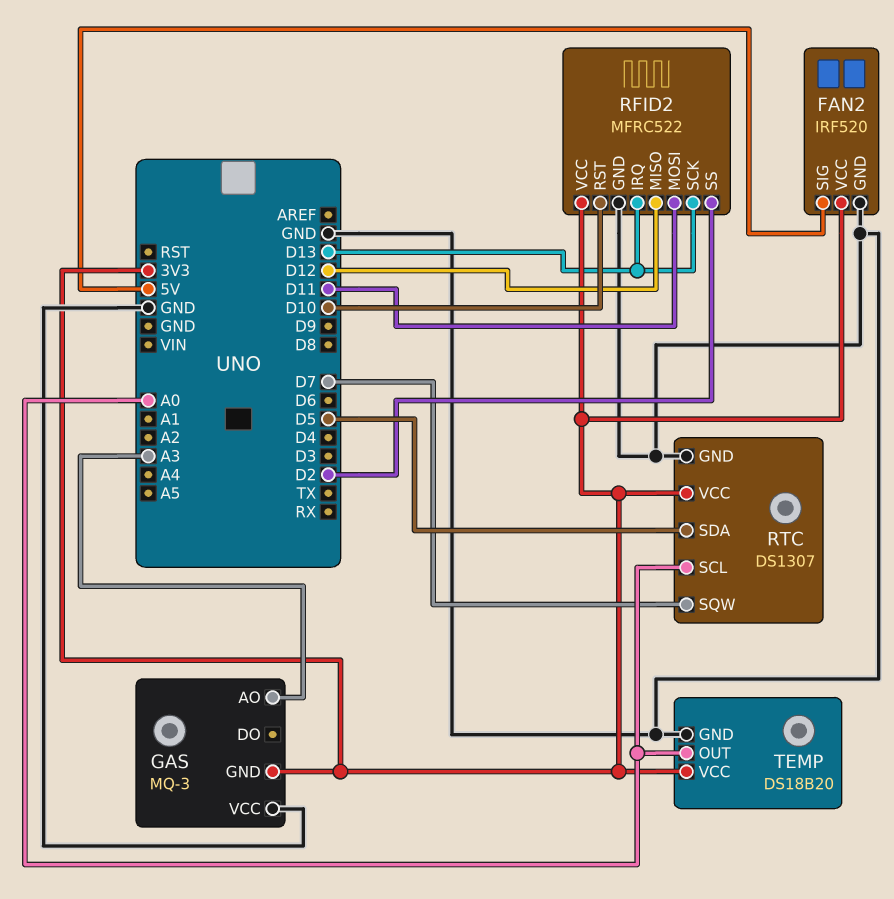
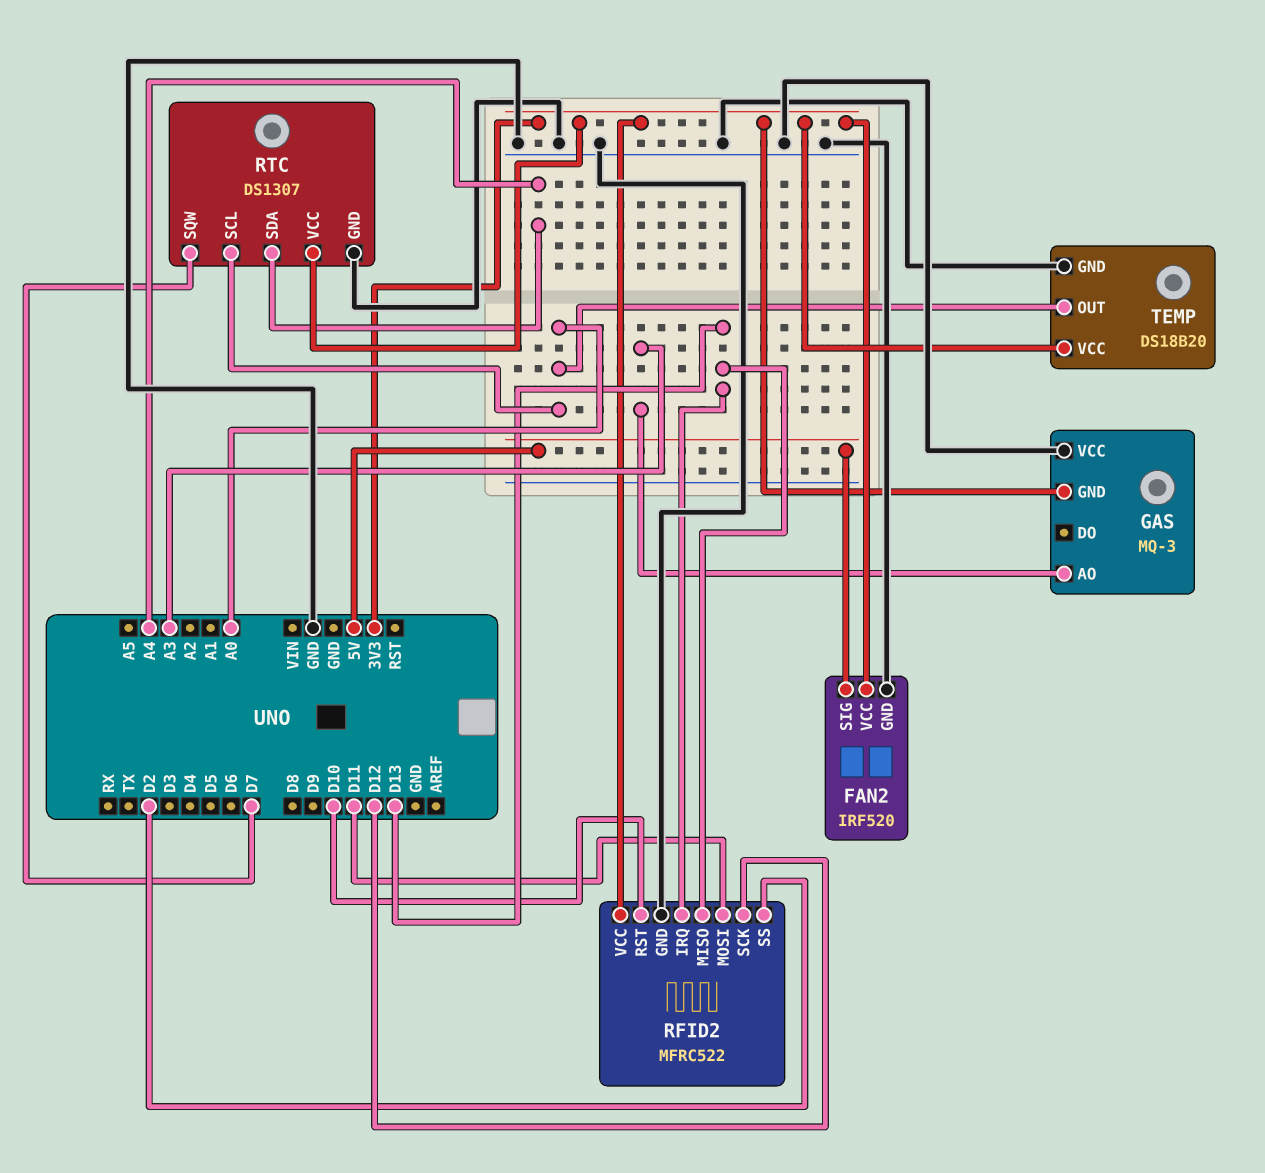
RFID2 pin MISO: D12 -> D13
RFID2 pin SCK: D13 -> D12
RTC pin SDA: D5 -> A4

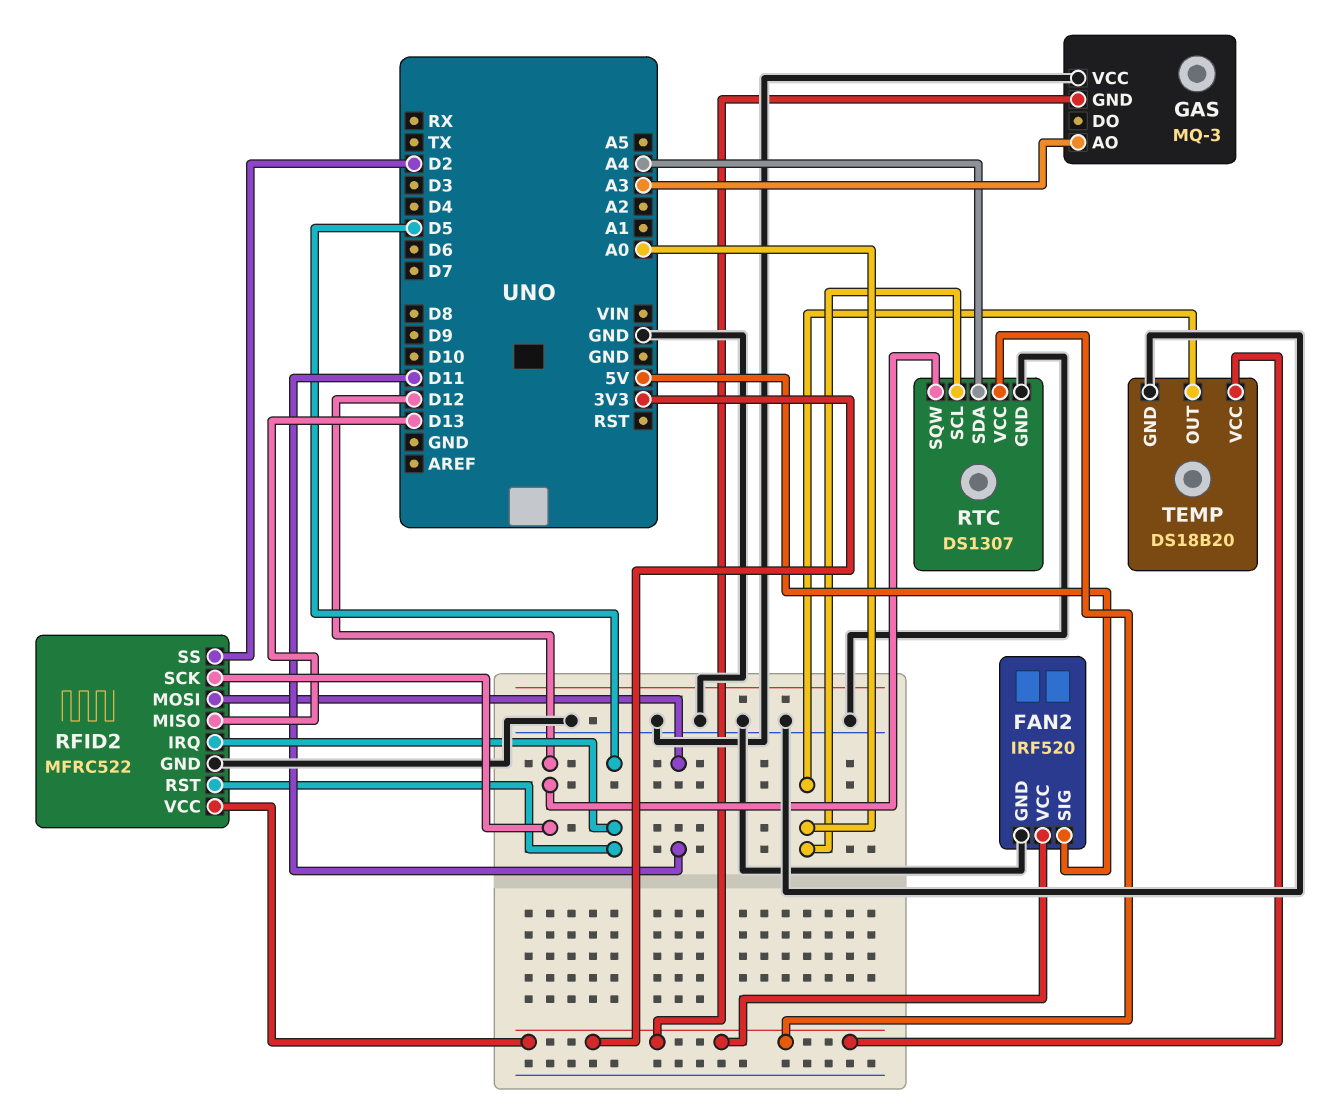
RFID2 pin IRQ: D13 -> D5
RFID2 pin RST: D10 -> D5
RTC pin SQW: D7 -> D12

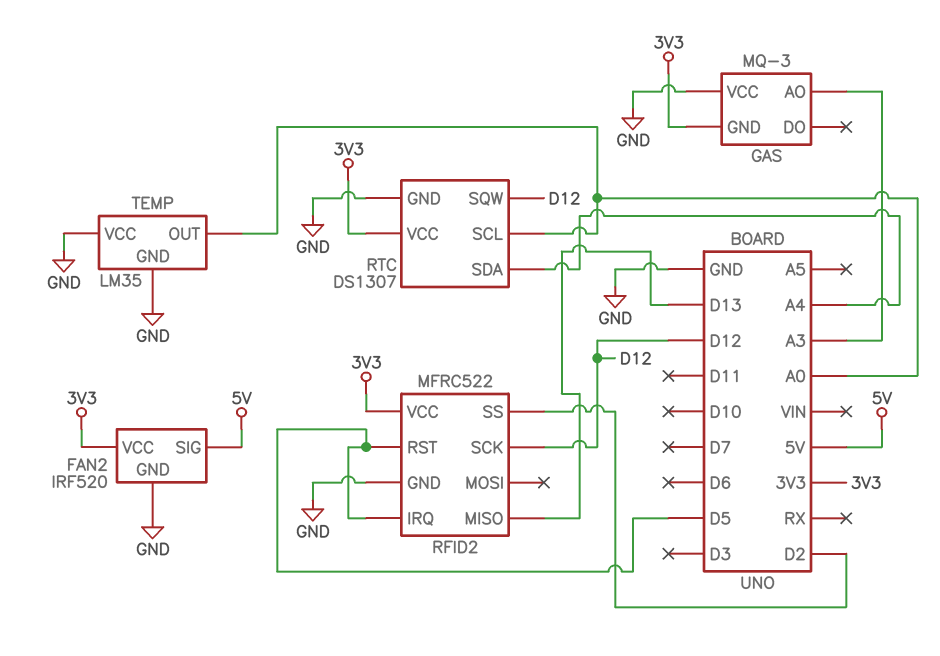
RFID2 pin MOSI: D11 -> none
TEMP: DS18B20 -> LM35
TEMP pin VCC: 3V3 -> GND

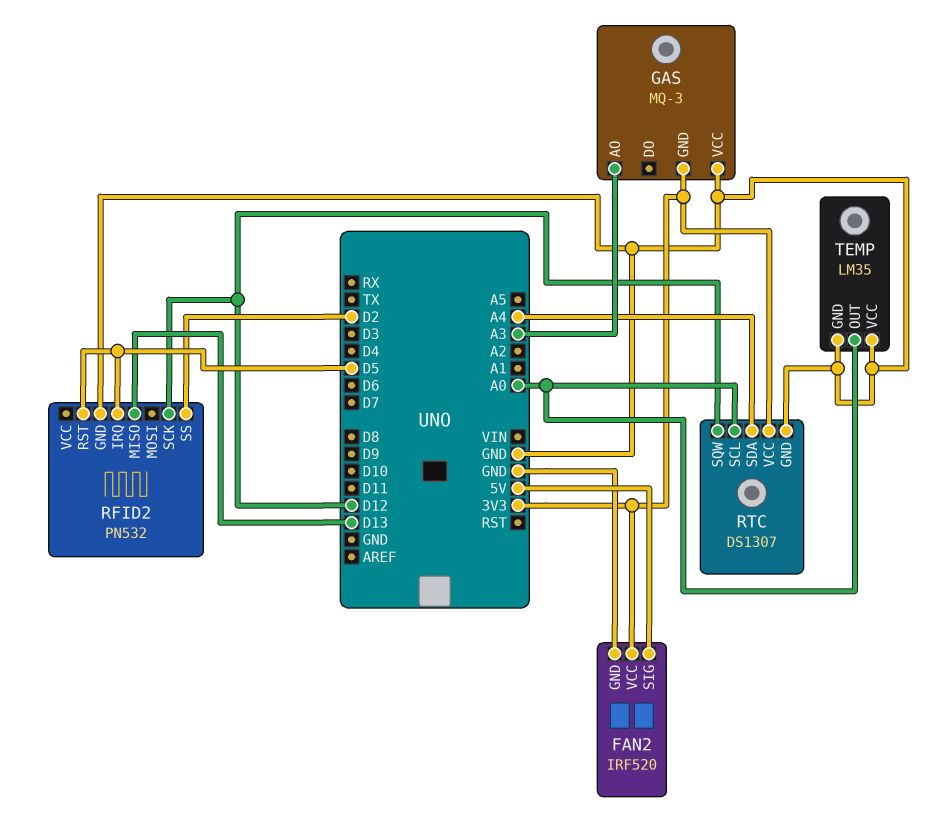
RFID2: MFRC522 -> PN532
RFID2 pin VCC: 3V3 -> none

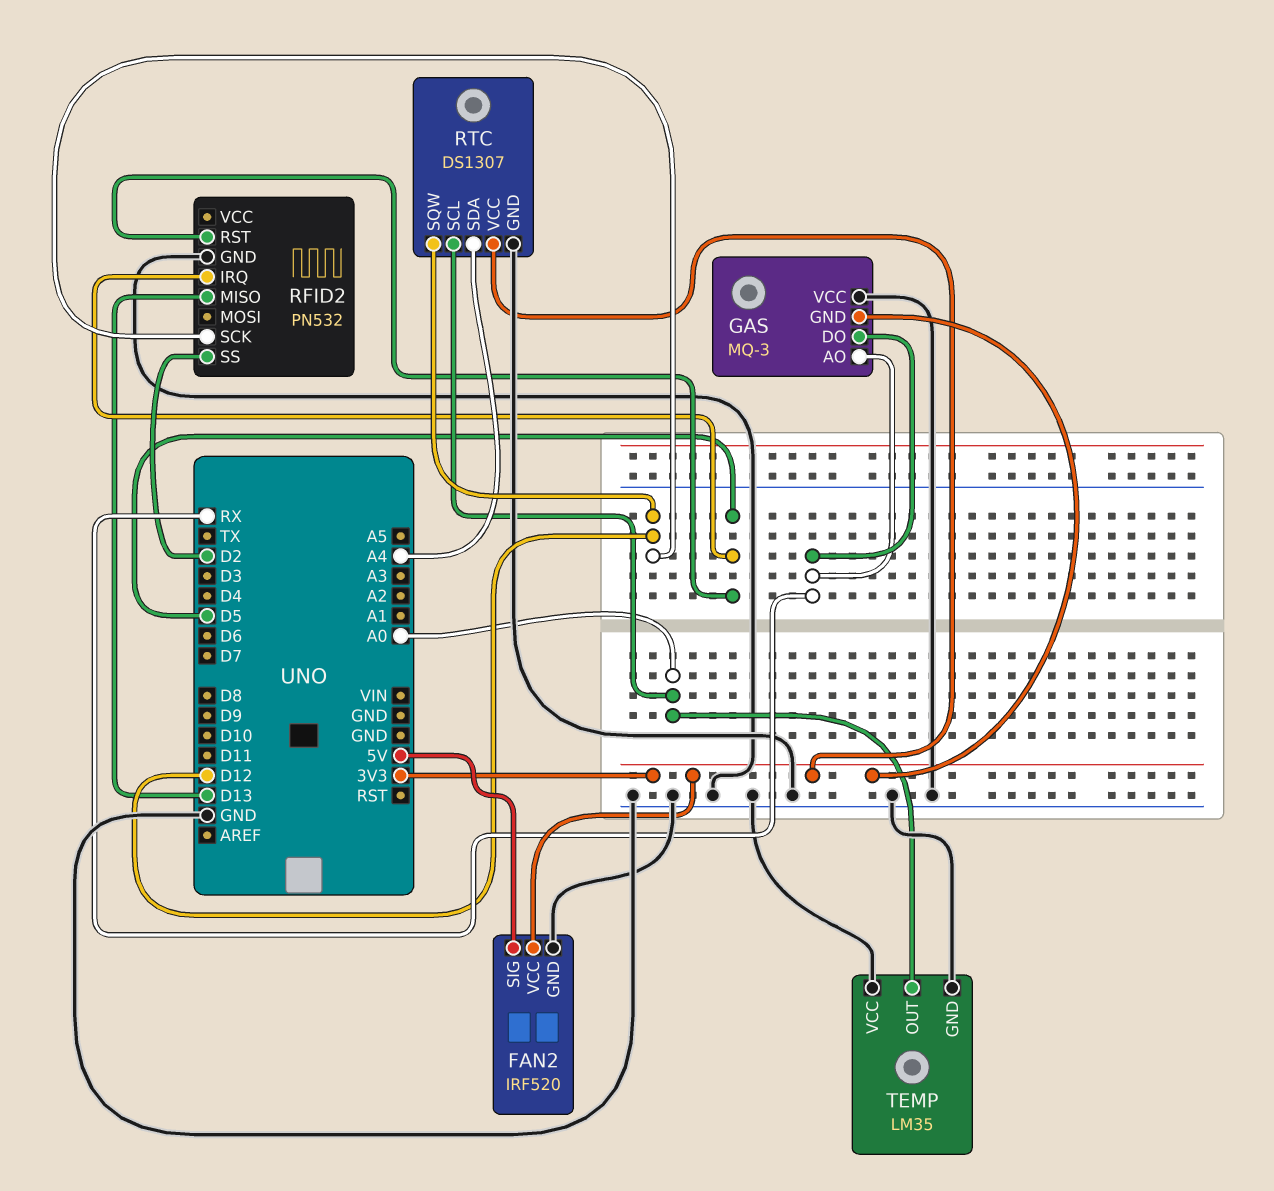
GAS pin AO: A3 -> RX
GAS pin DO: none -> RX

